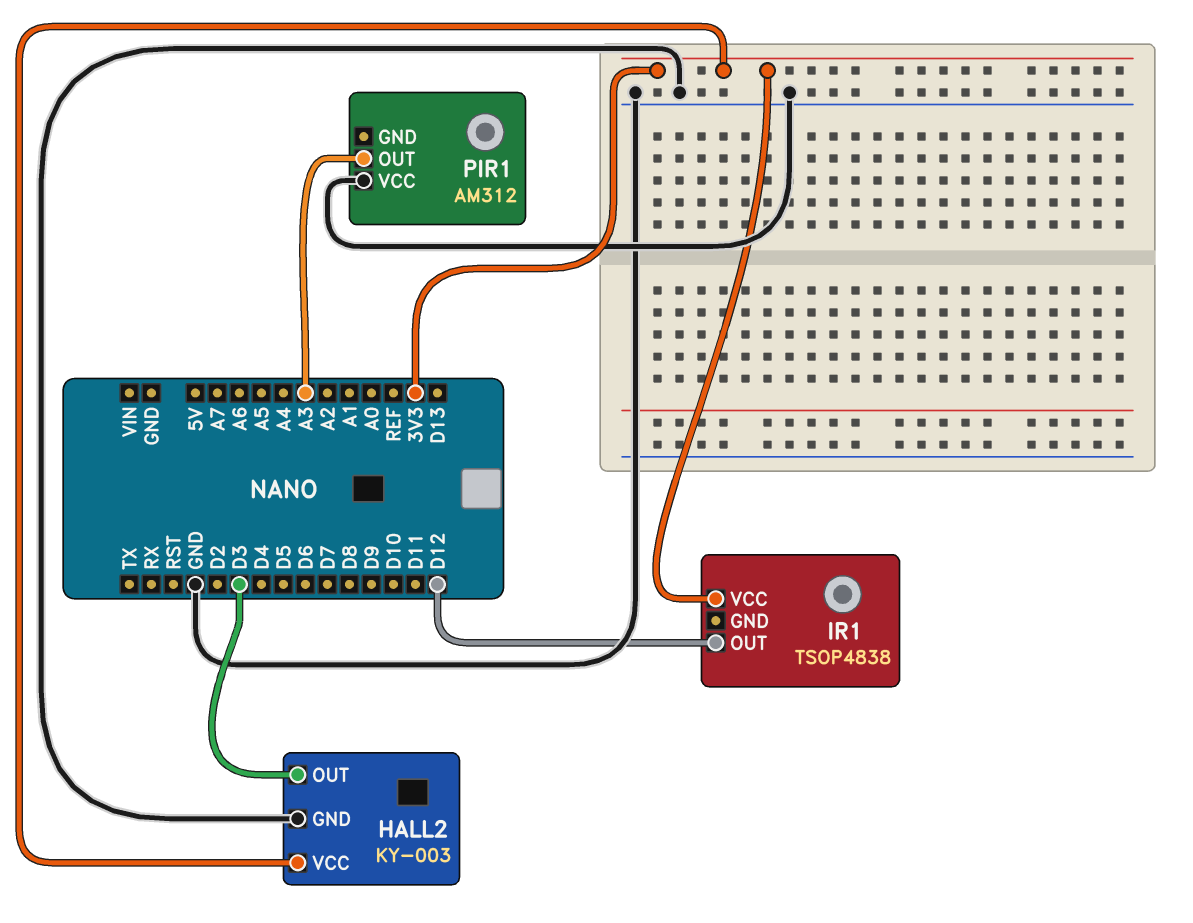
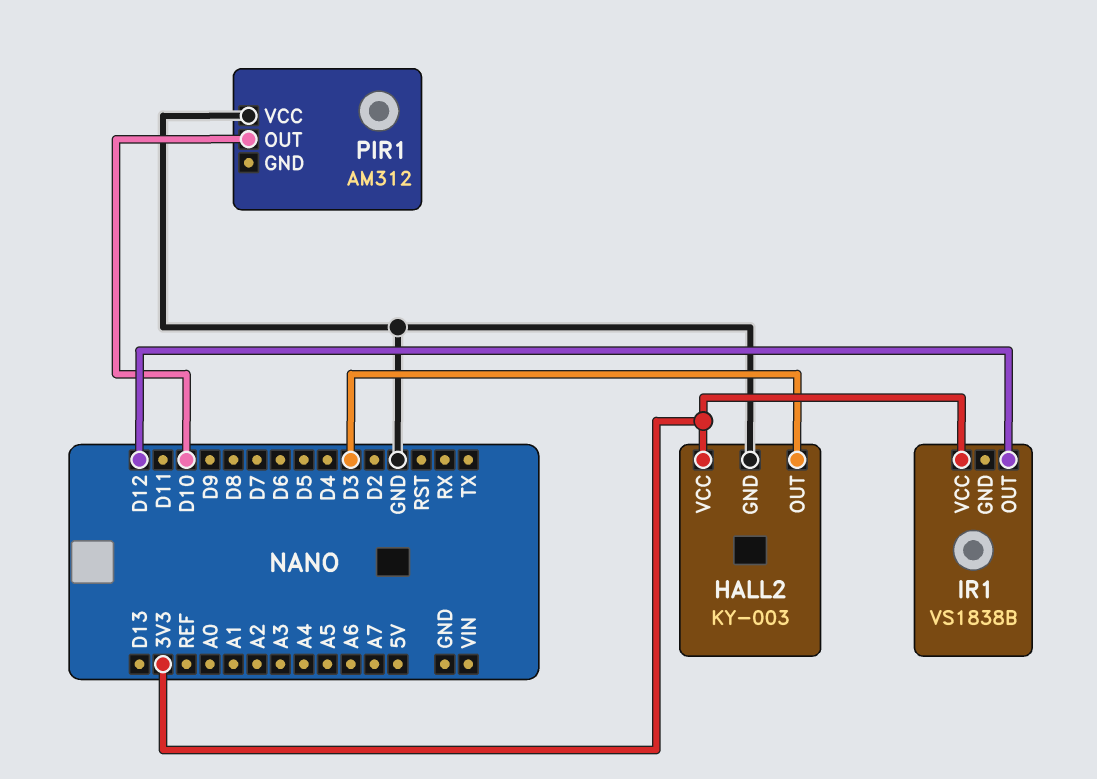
IR1: TSOP4838 -> VS1838B
PIR1 pin OUT: A3 -> D10

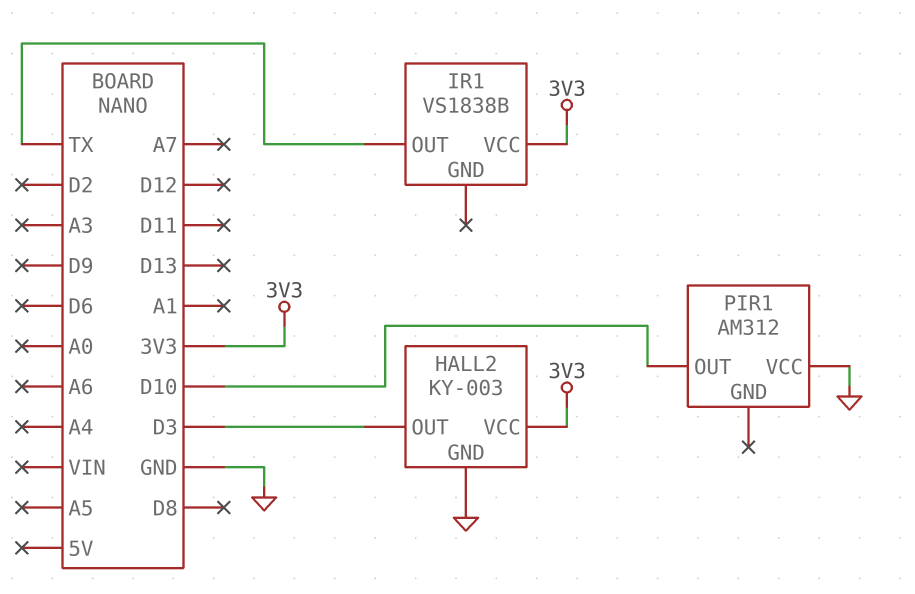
IR1 pin OUT: D12 -> TX

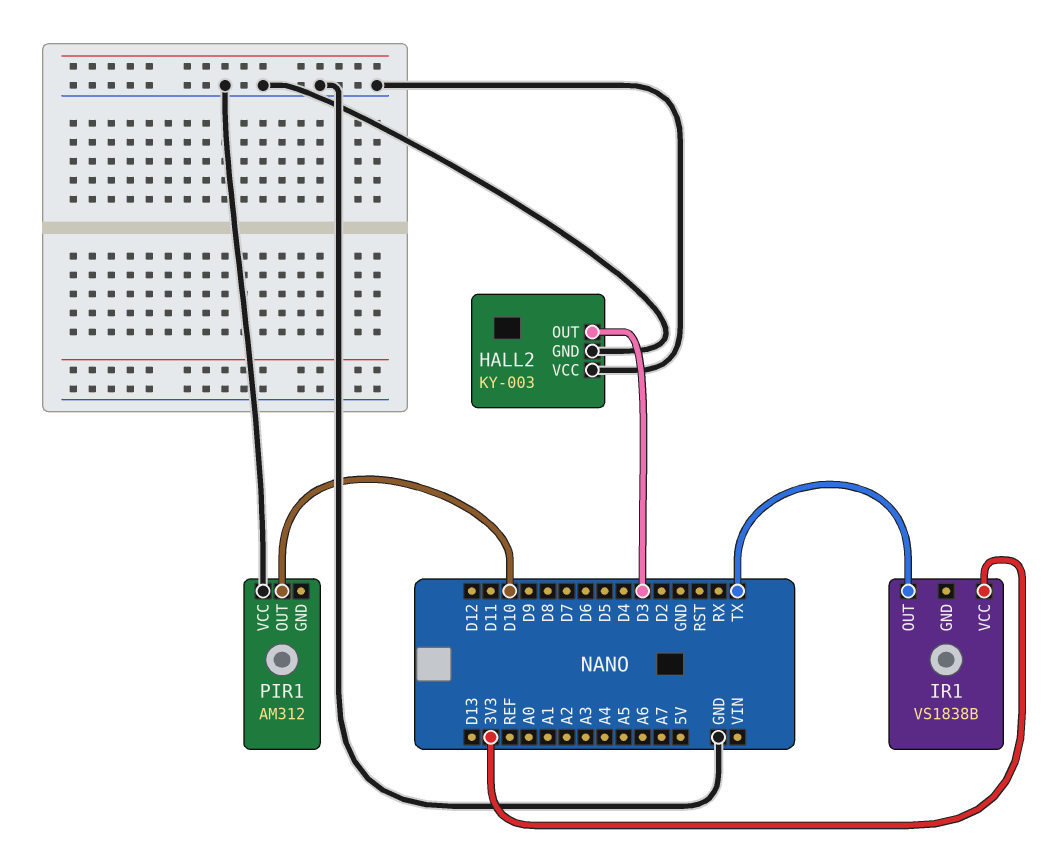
HALL2 pin VCC: 3V3 -> GND

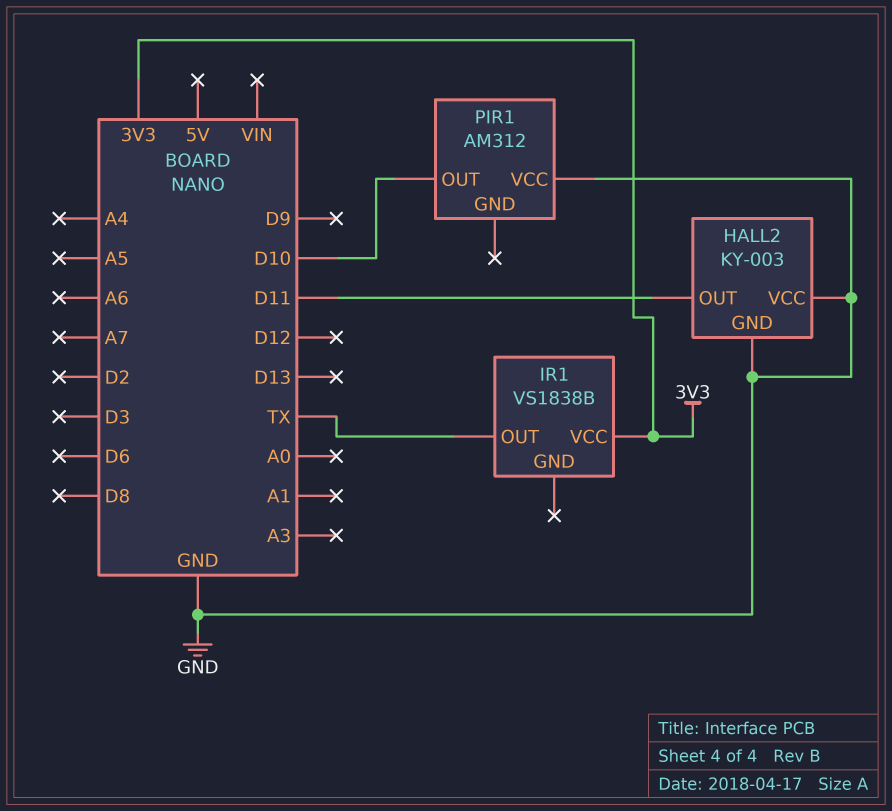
HALL2 pin OUT: D3 -> D11

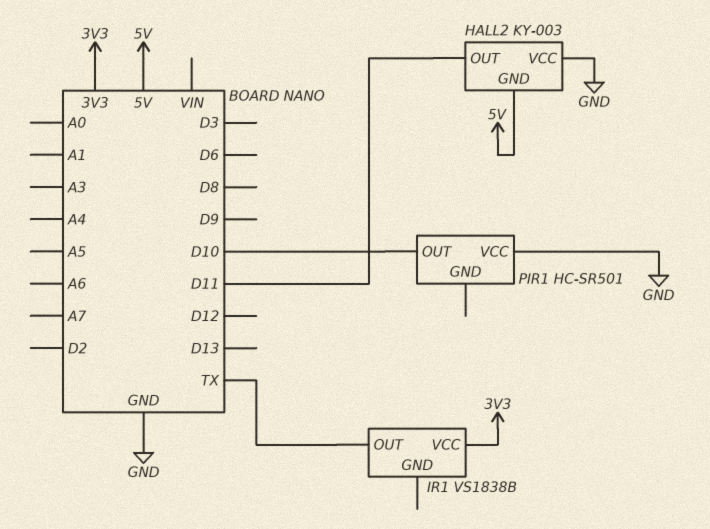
HALL2 pin GND: GND -> 5V
PIR1: AM312 -> HC-SR501

